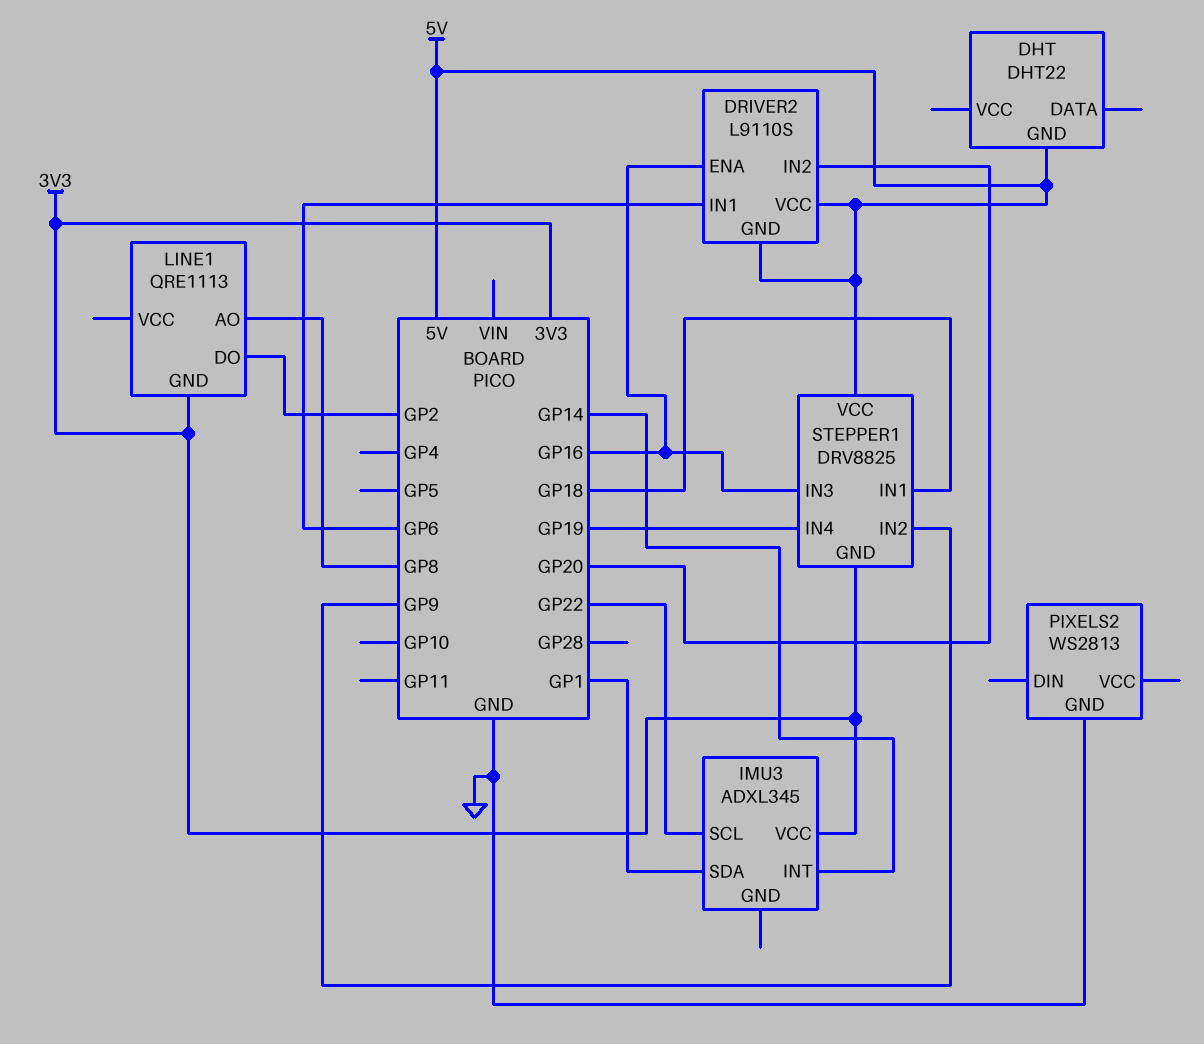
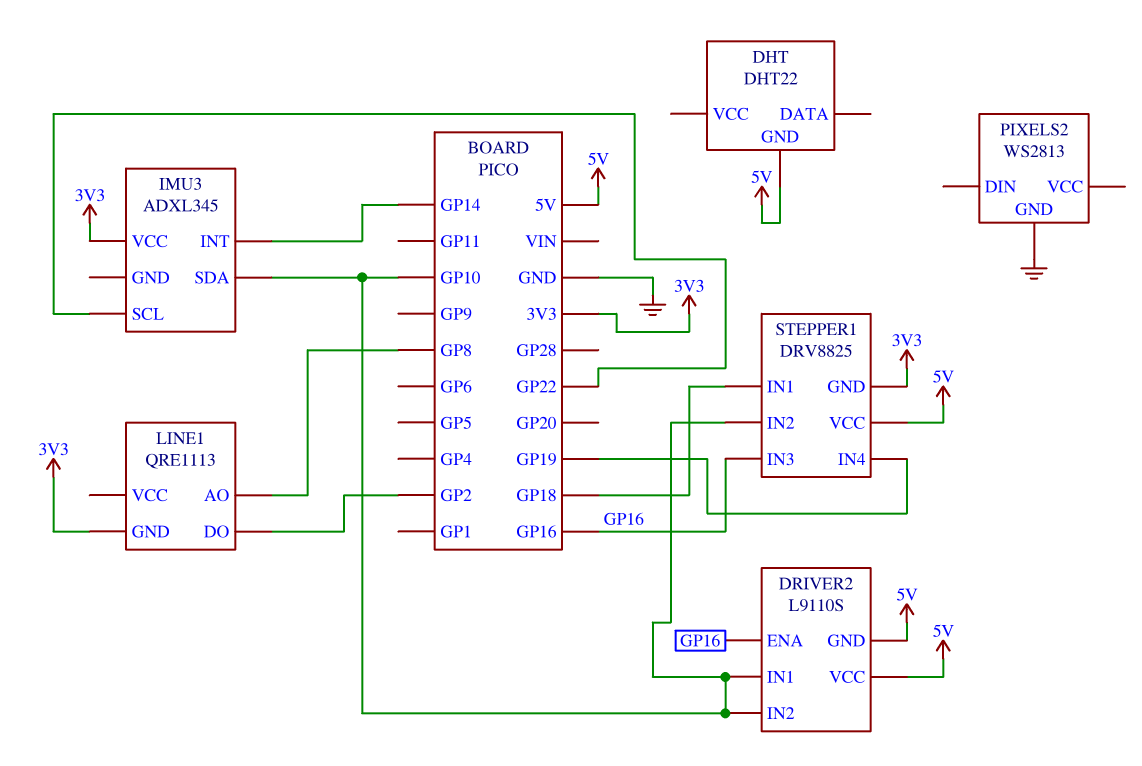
DRIVER2 pin IN1: GP6 -> GP10
DRIVER2 pin IN2: GP20 -> GP10
IMU3 pin SDA: GP1 -> GP10
STEPPER1 pin IN2: GP9 -> GP10

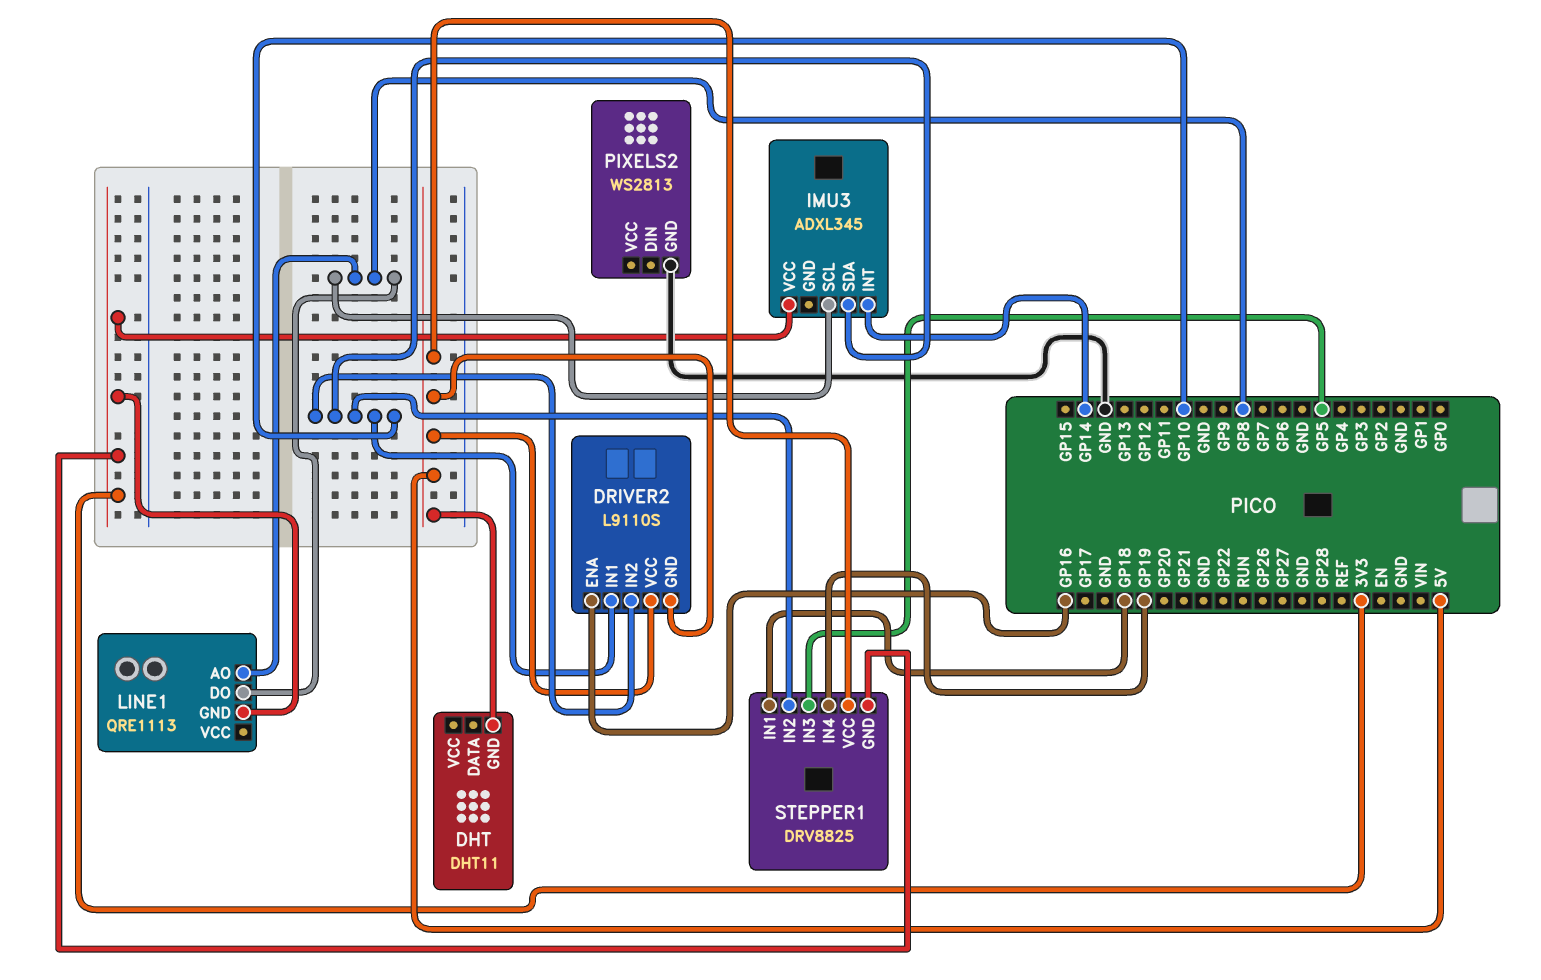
DHT: DHT22 -> DHT11
IMU3 pin SCL: GP22 -> GP8
LINE1 pin DO: GP2 -> GP8
STEPPER1 pin IN3: GP16 -> GP5

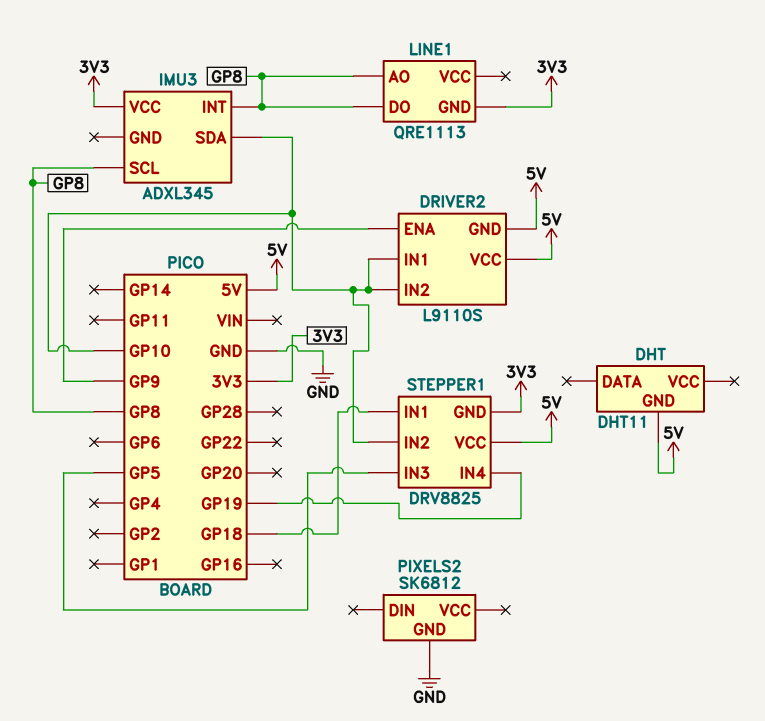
DRIVER2 pin ENA: GP16 -> GP9
IMU3 pin INT: GP14 -> GP8
PIXELS2: WS2813 -> SK6812

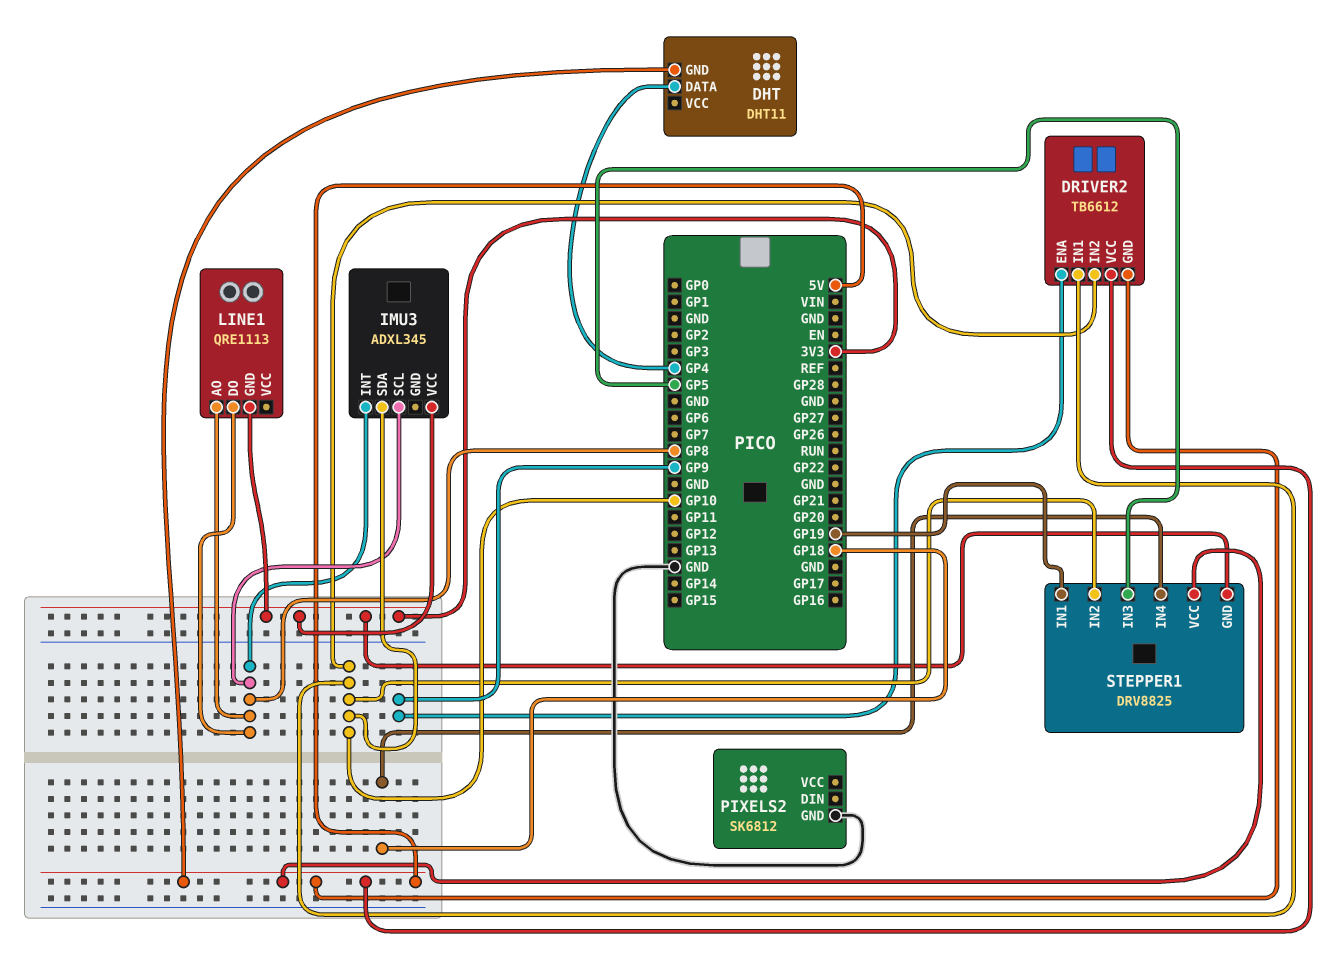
DHT pin DATA: none -> GP4
DRIVER2: L9110S -> TB6612
STEPPER1 pin IN1: GP18 -> GP19
STEPPER1 pin IN4: GP19 -> GP18

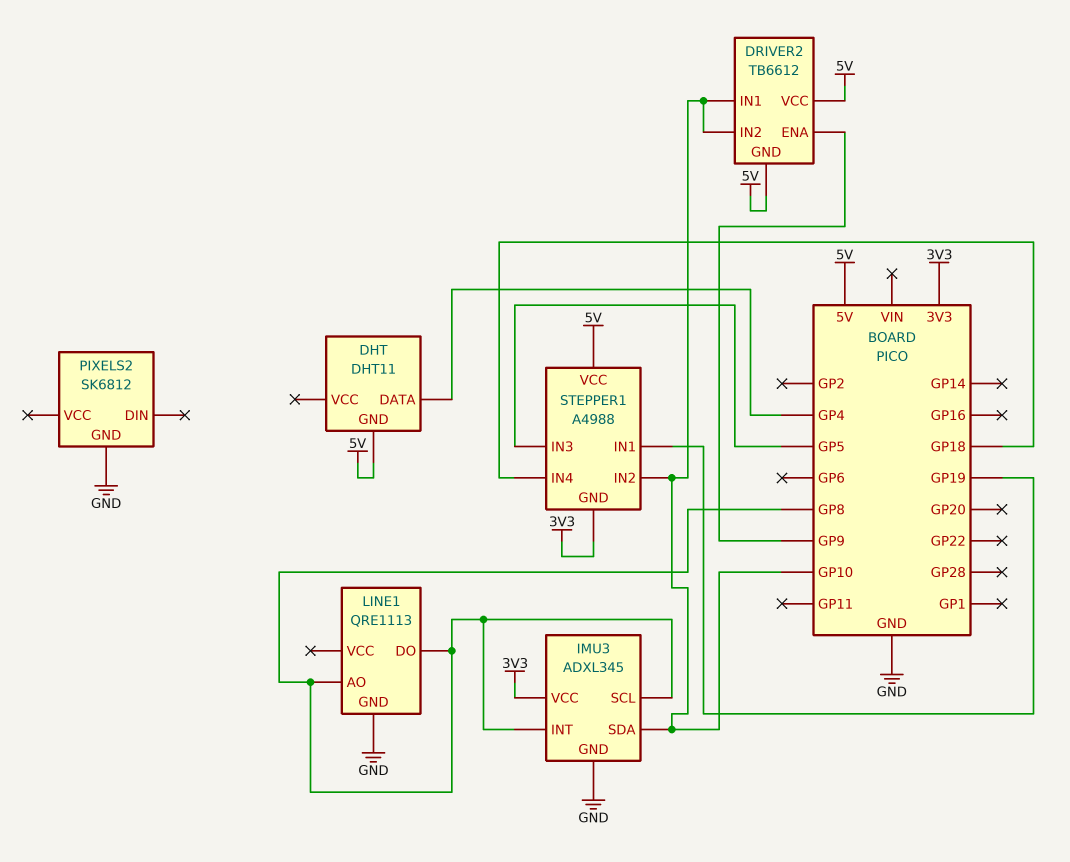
IMU3 pin GND: none -> GND
LINE1 pin GND: 3V3 -> GND
STEPPER1: DRV8825 -> A4988

